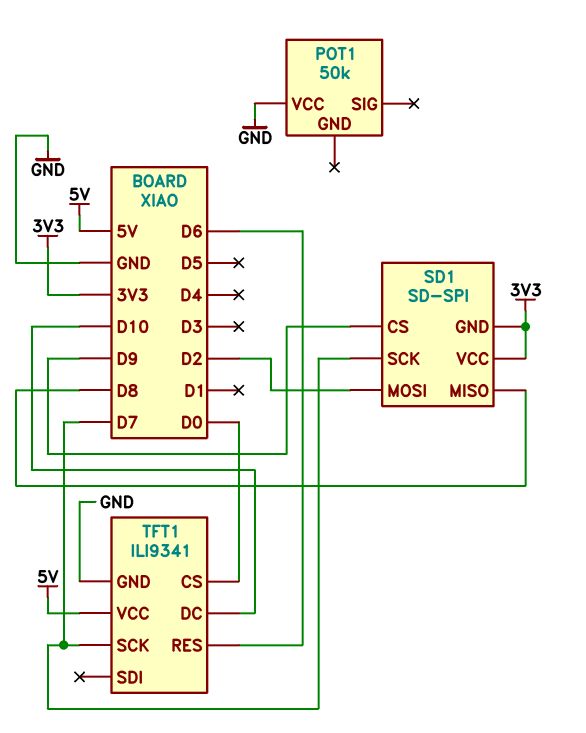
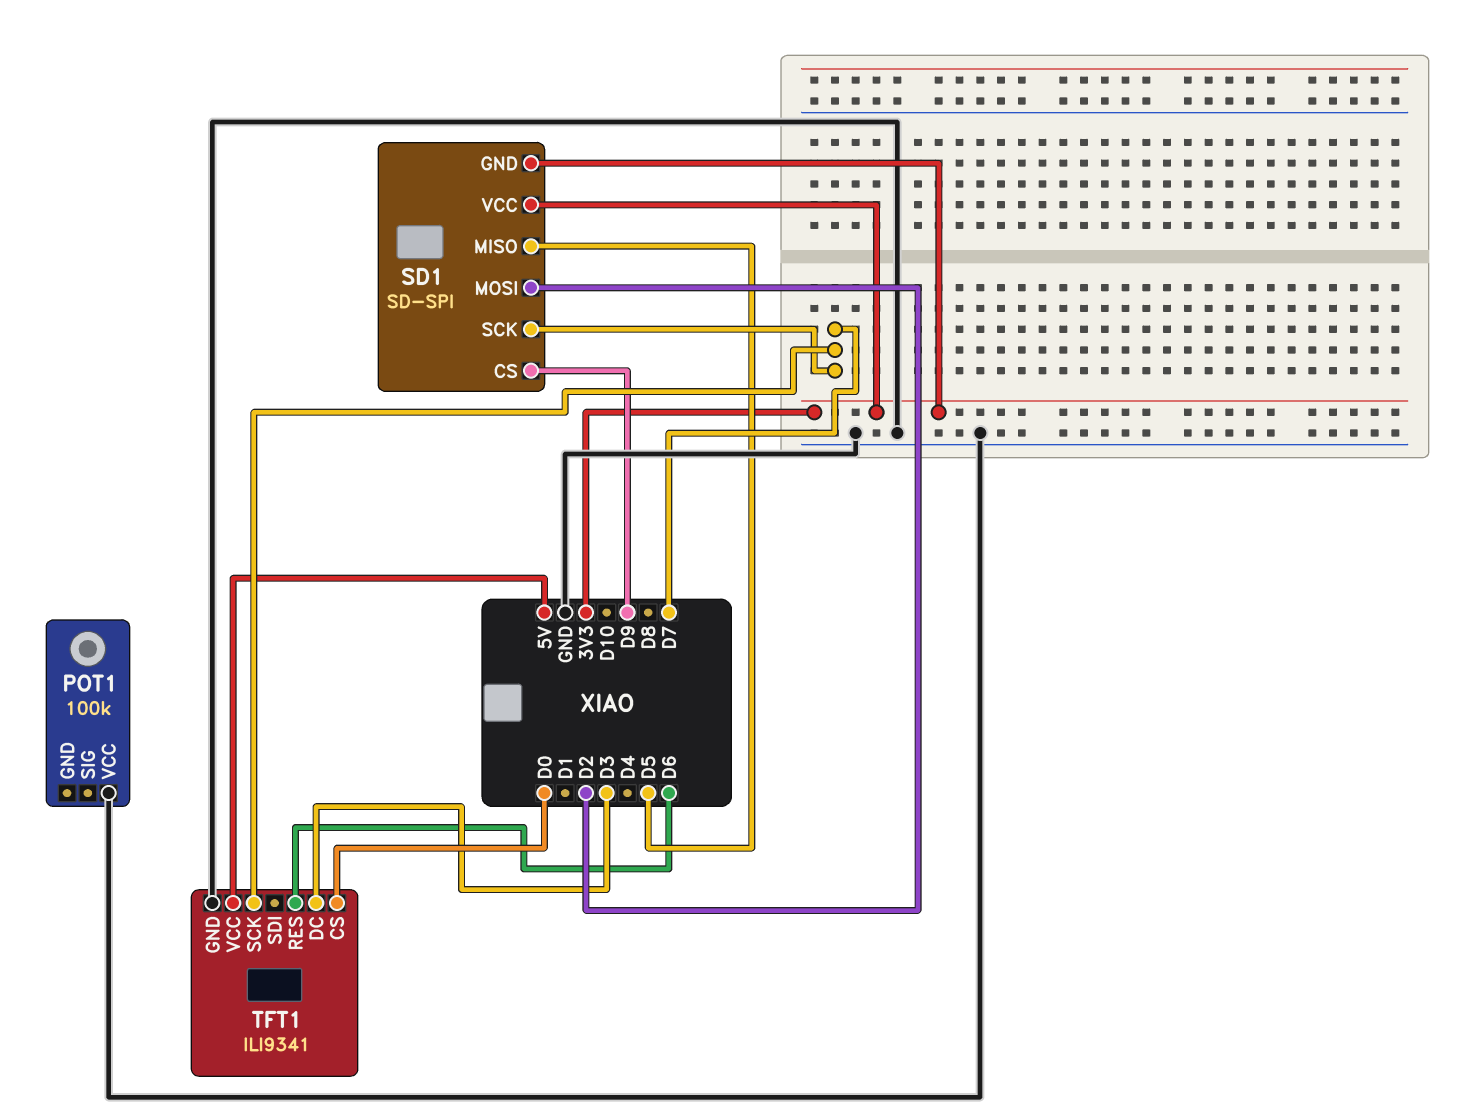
POT1: 50k -> 100k
SD1 pin MISO: D8 -> D5
TFT1 pin DC: D10 -> D3

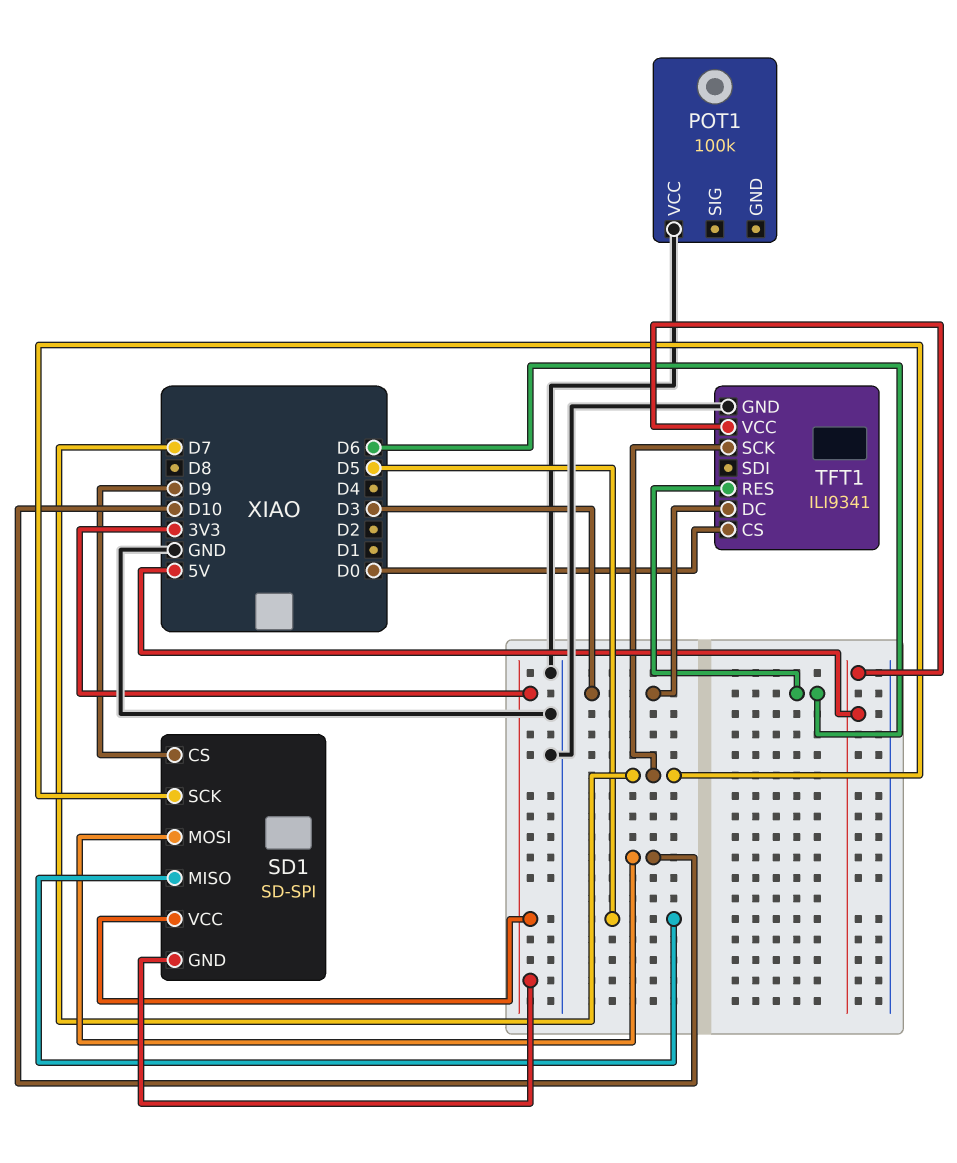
SD1 pin MOSI: D2 -> D10

